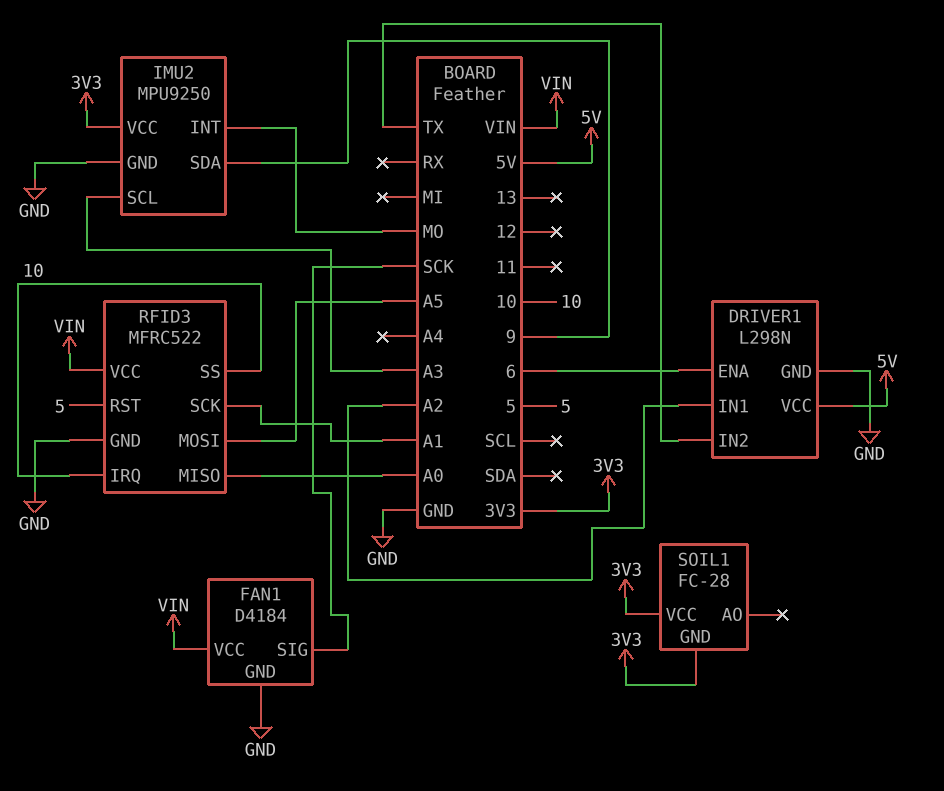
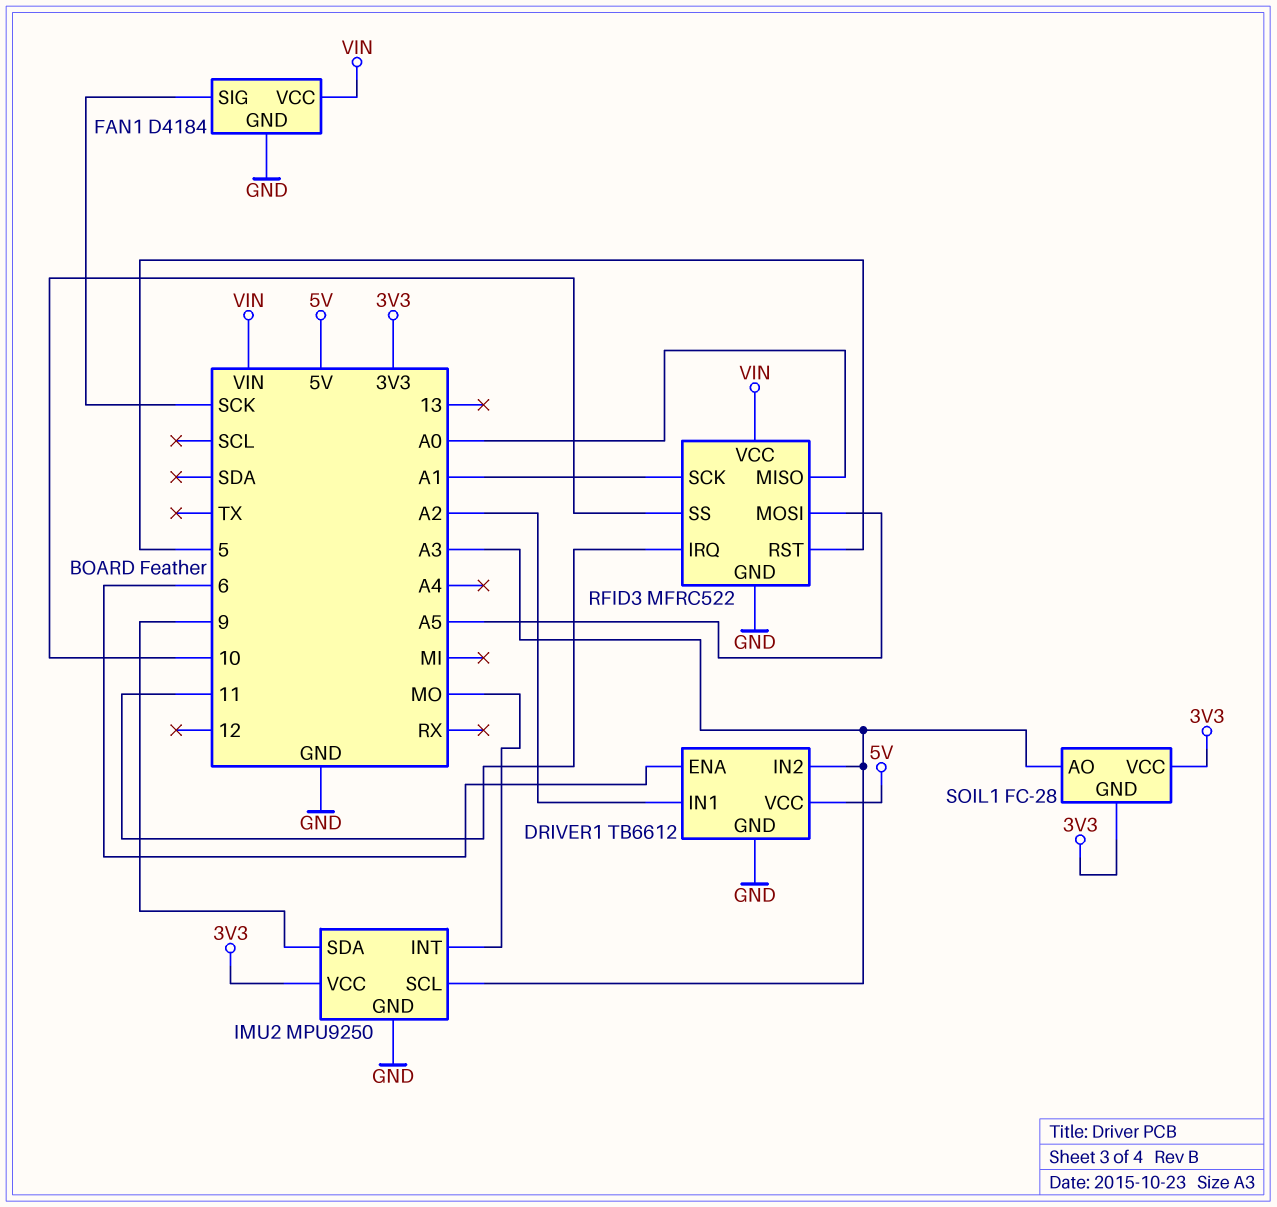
DRIVER1: L298N -> TB6612
DRIVER1 pin IN2: TX -> A3
RFID3 pin IRQ: 10 -> 11
SOIL1 pin AO: none -> A3

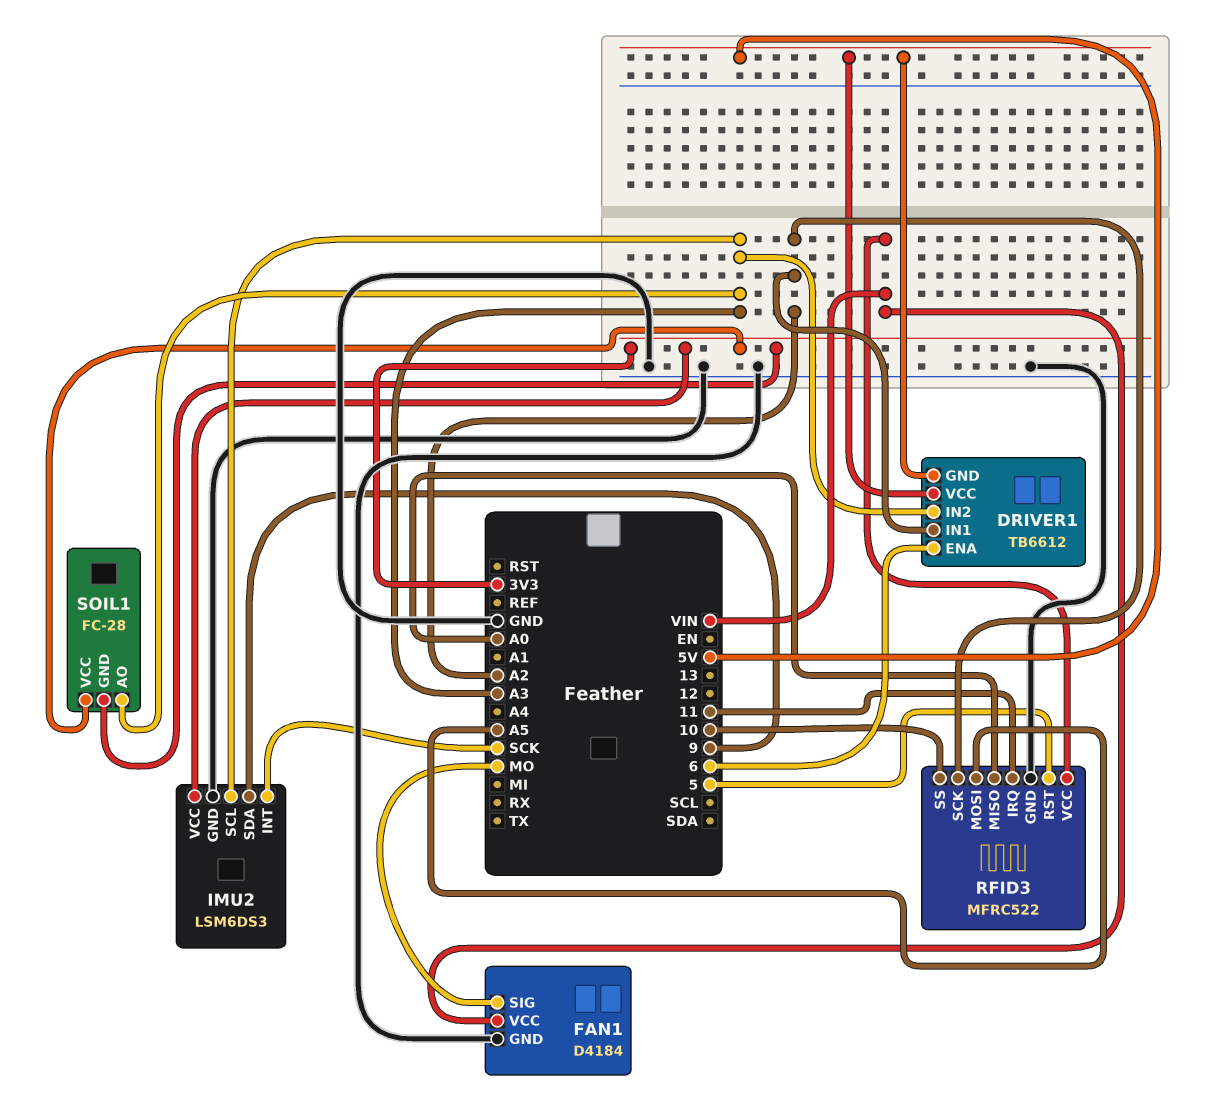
DRIVER1 pin GND: GND -> 5V
FAN1 pin SIG: SCK -> MO
IMU2: MPU9250 -> LSM6DS3
IMU2 pin INT: MO -> SCK
RFID3 pin SCK: A1 -> A2

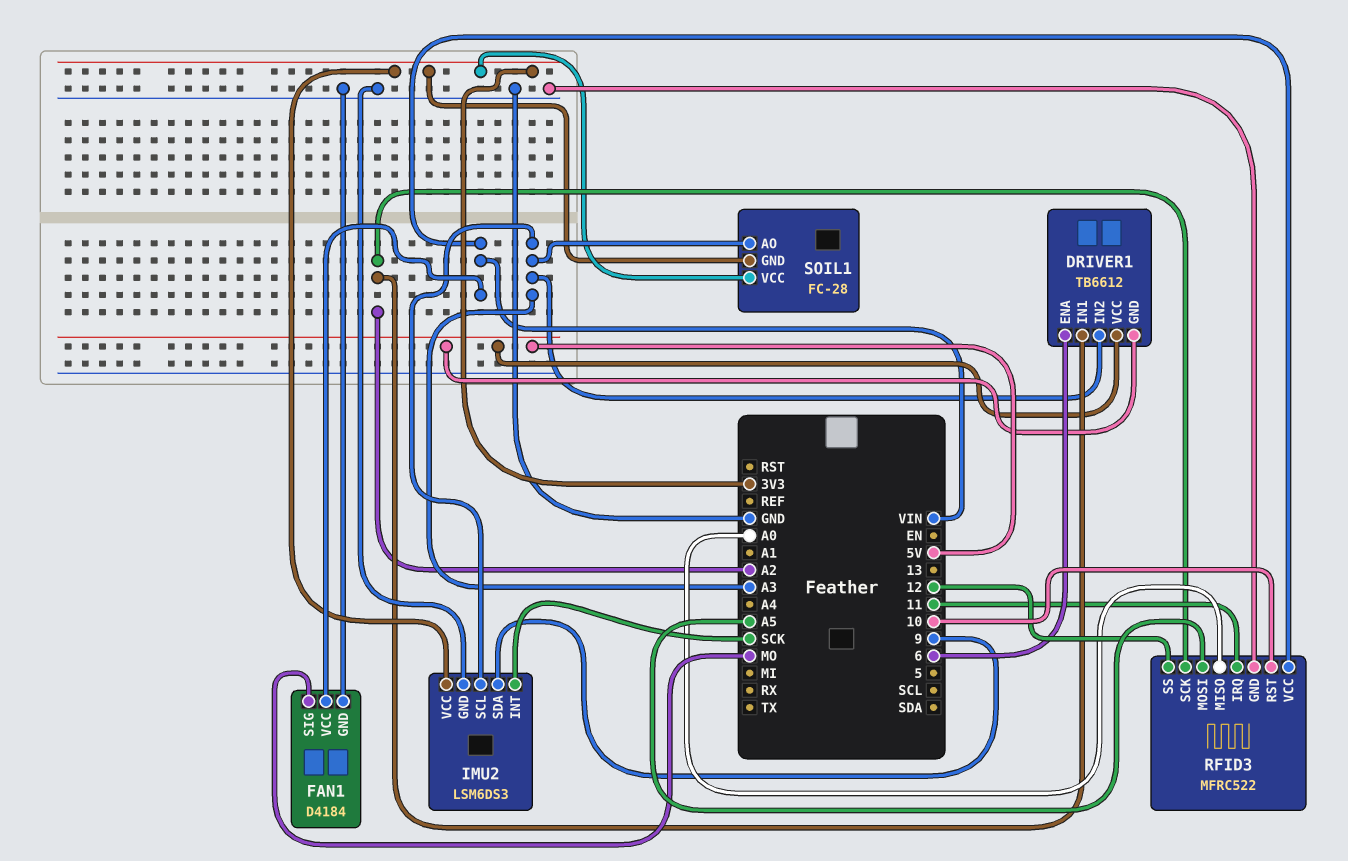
RFID3 pin RST: 5 -> 10
RFID3 pin SS: 10 -> 12

